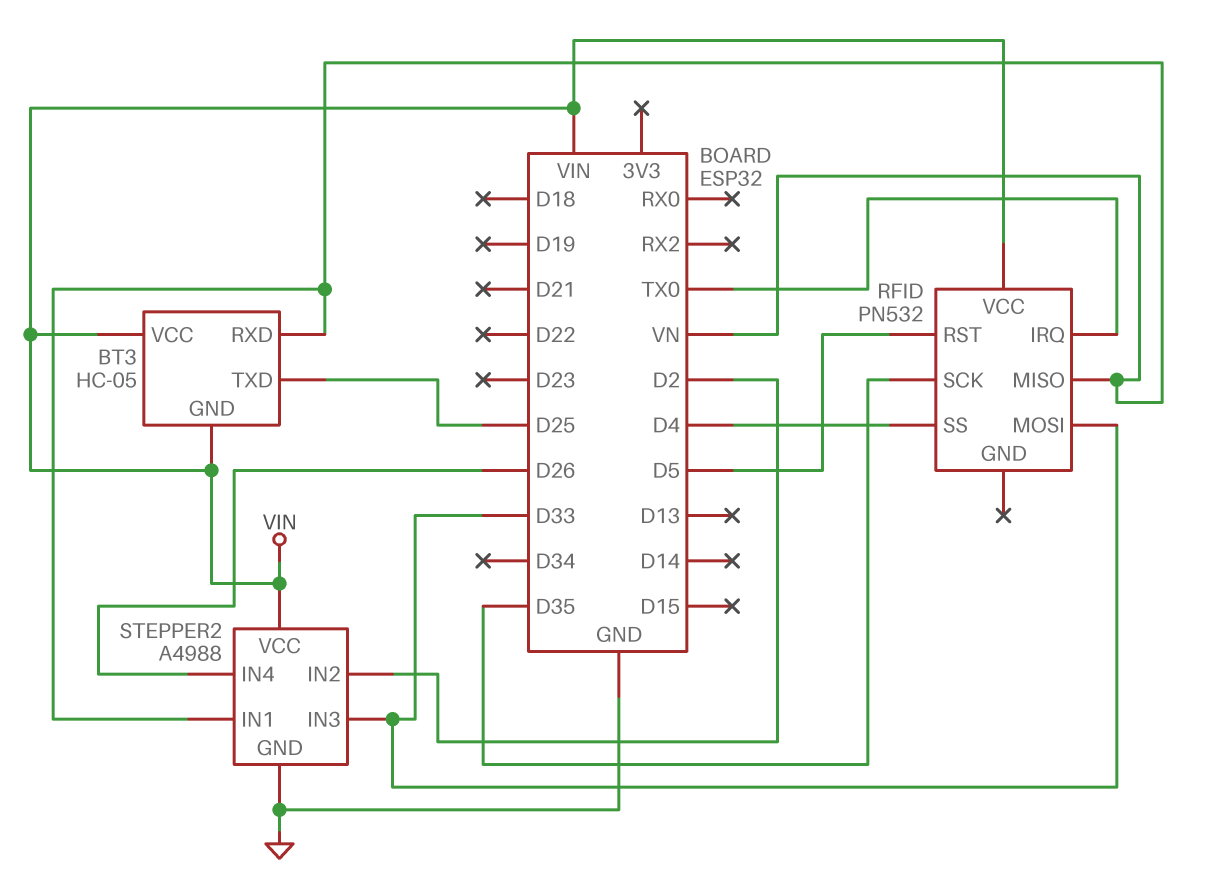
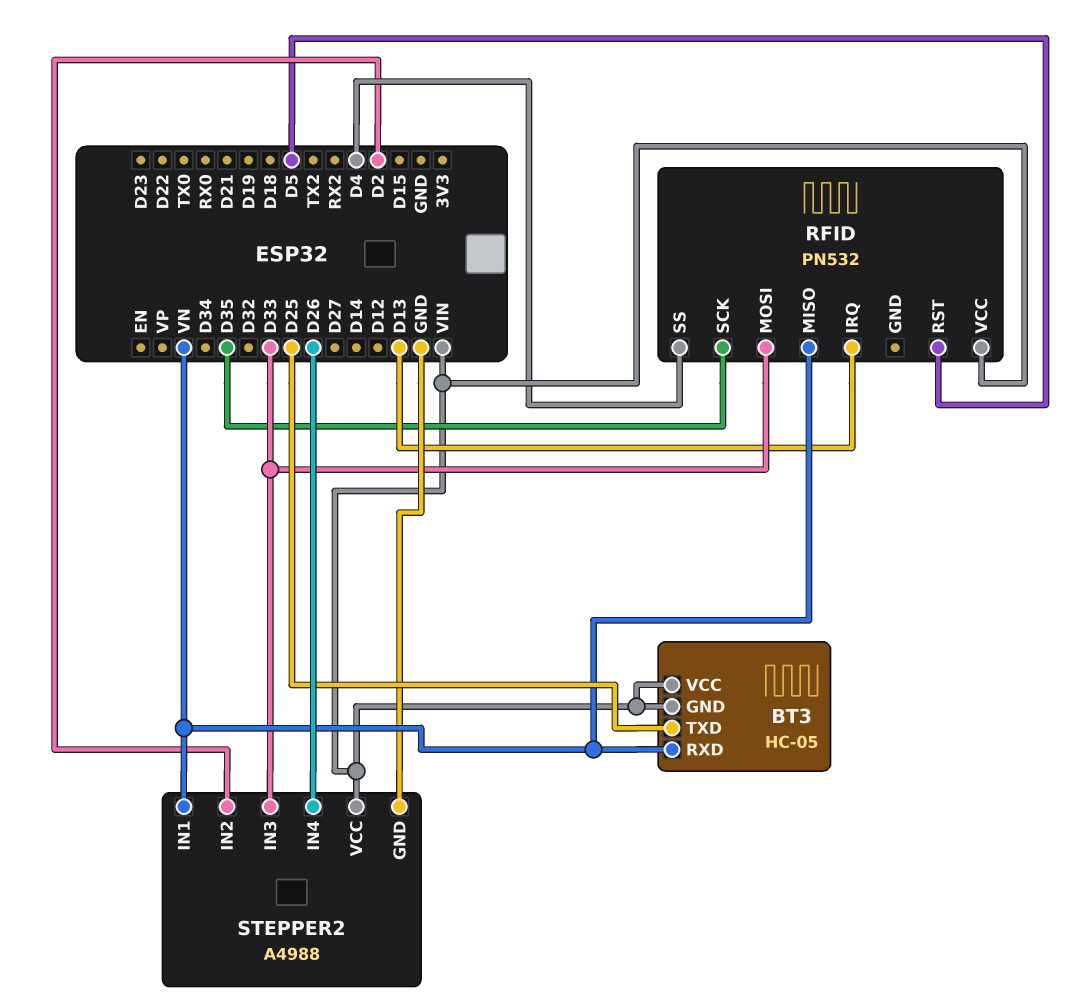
RFID pin IRQ: TX0 -> D13

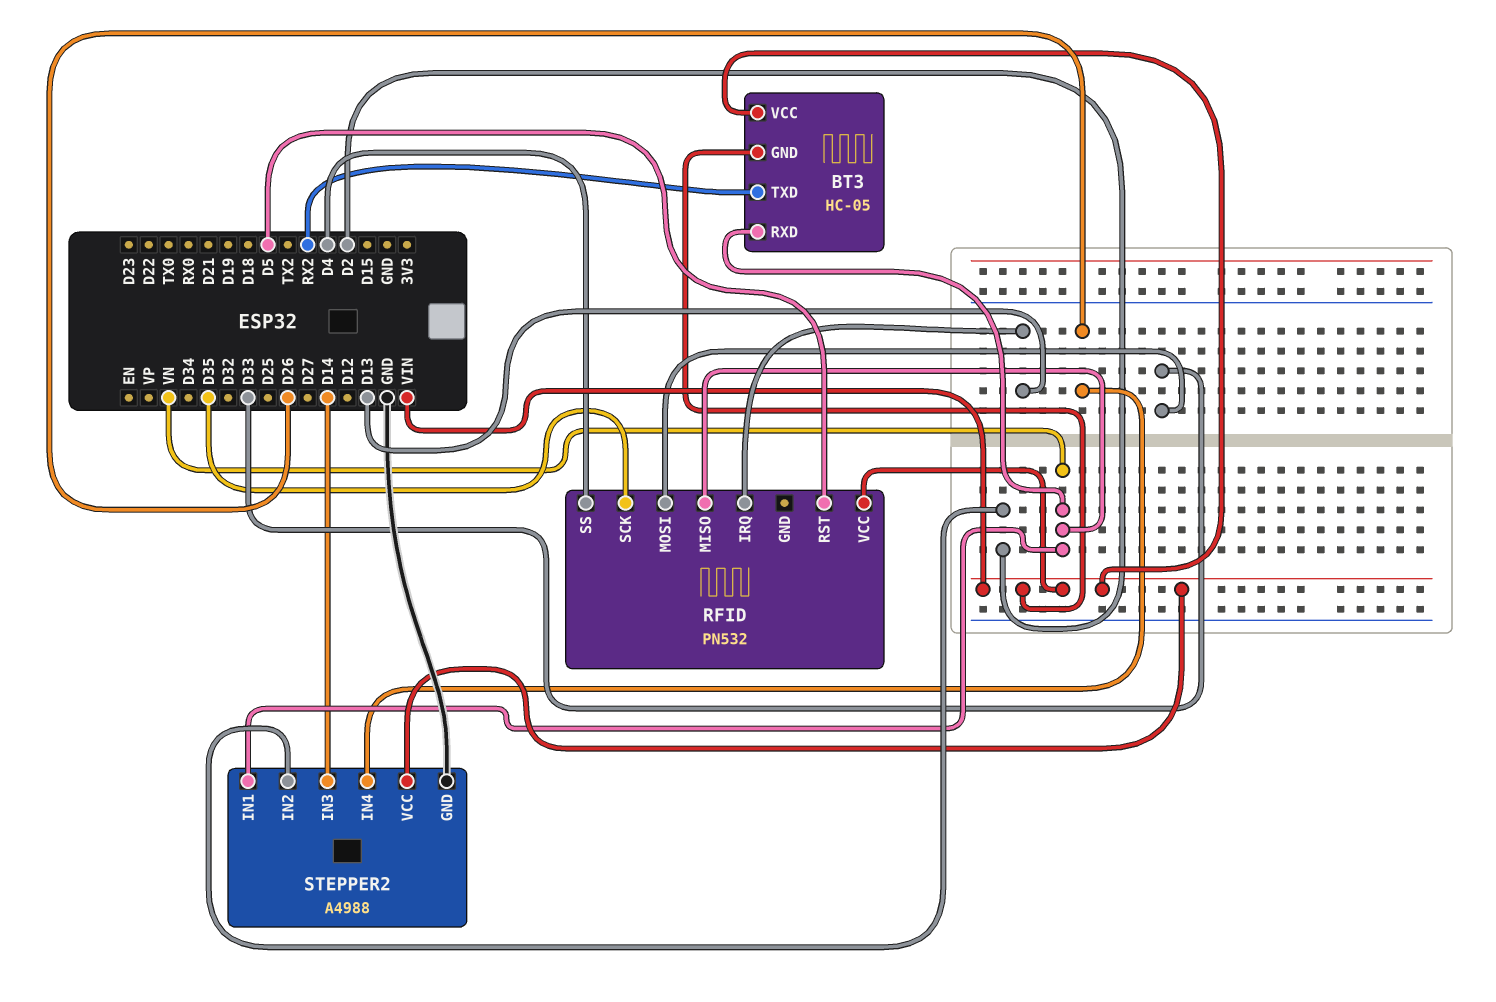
BT3 pin TXD: D25 -> RX2
STEPPER2 pin IN3: D33 -> D14

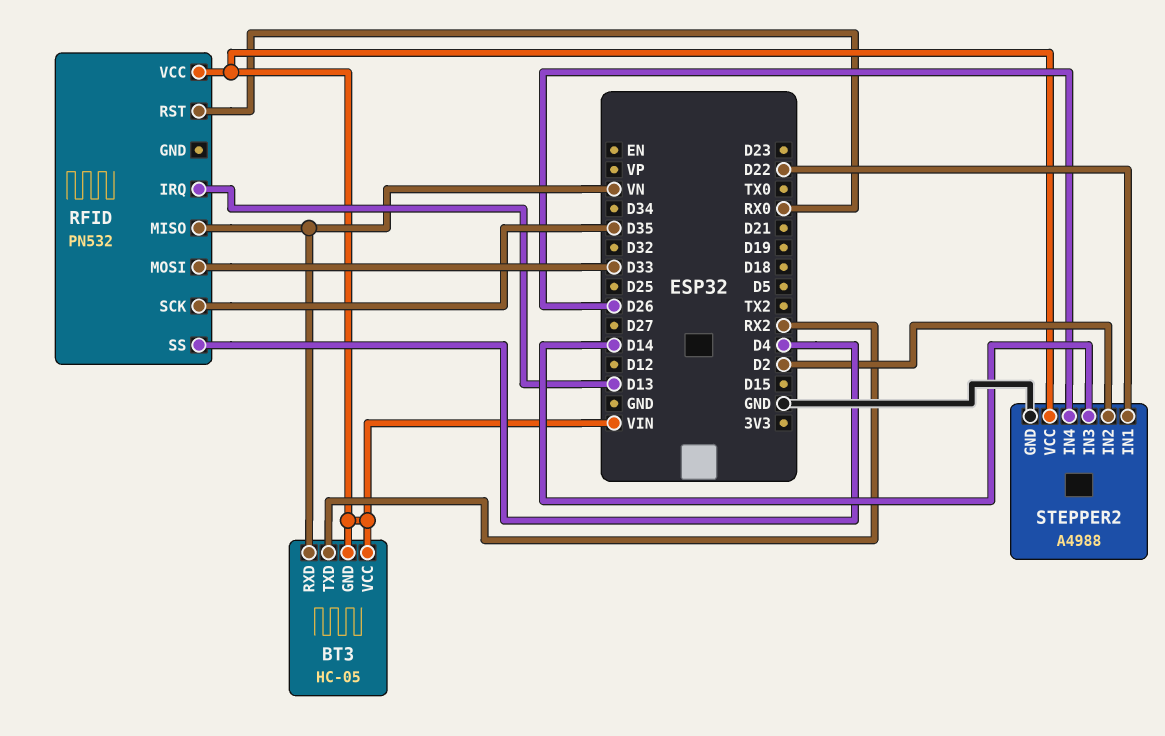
RFID pin RST: D5 -> RX0
STEPPER2 pin IN1: VN -> D22

